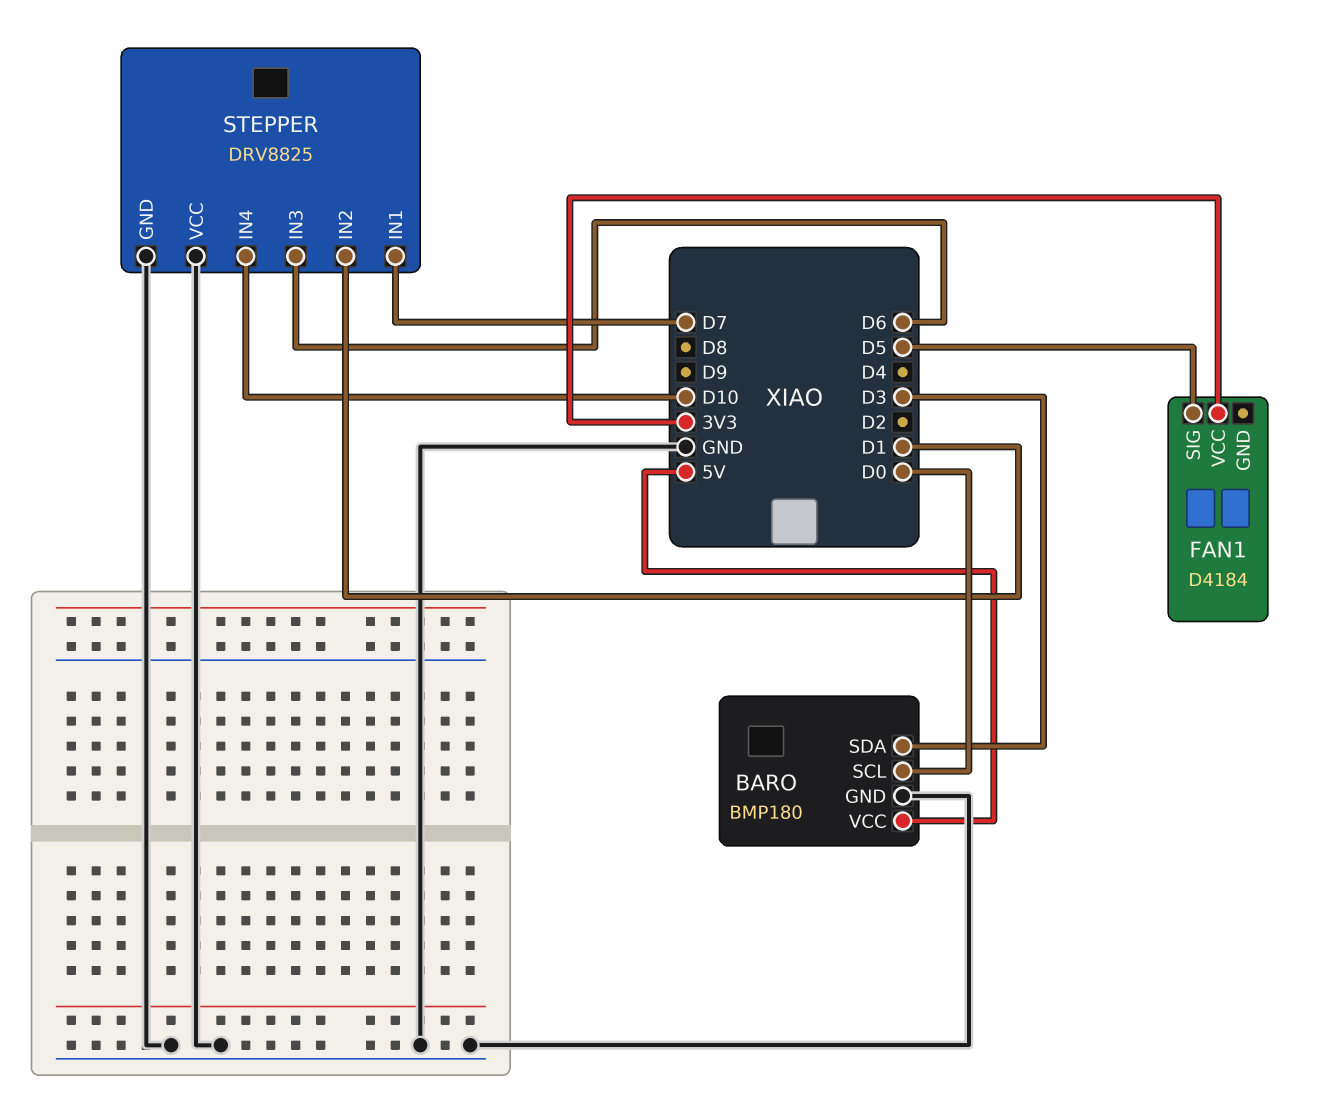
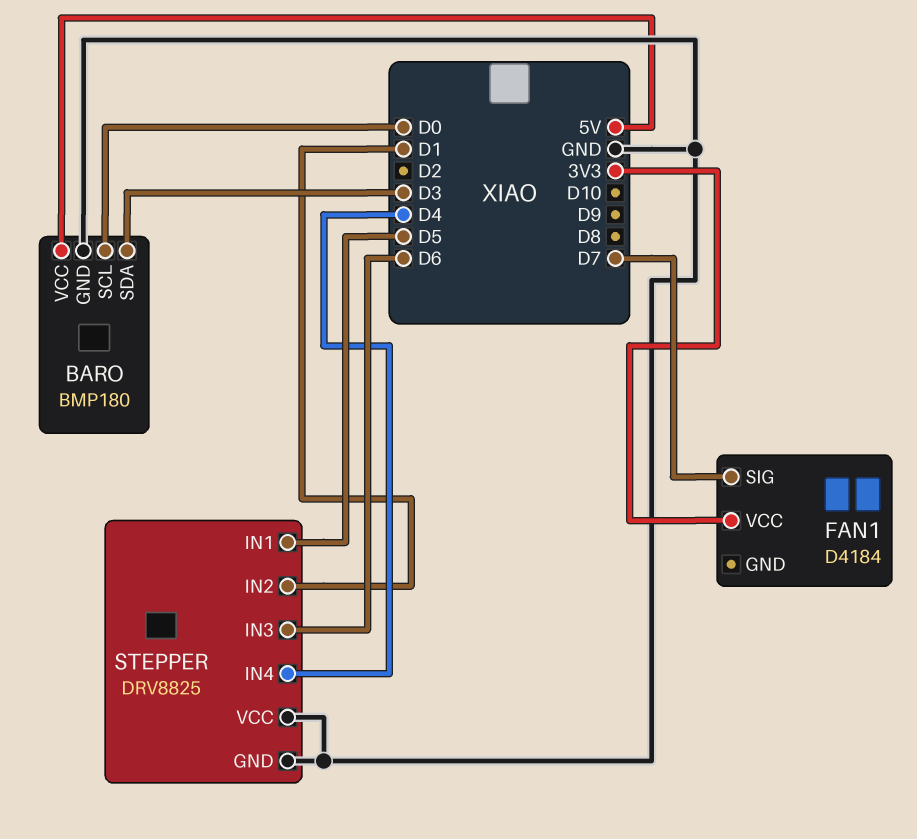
FAN1 pin SIG: D5 -> D7
STEPPER pin IN1: D7 -> D5
STEPPER pin IN4: D10 -> D4

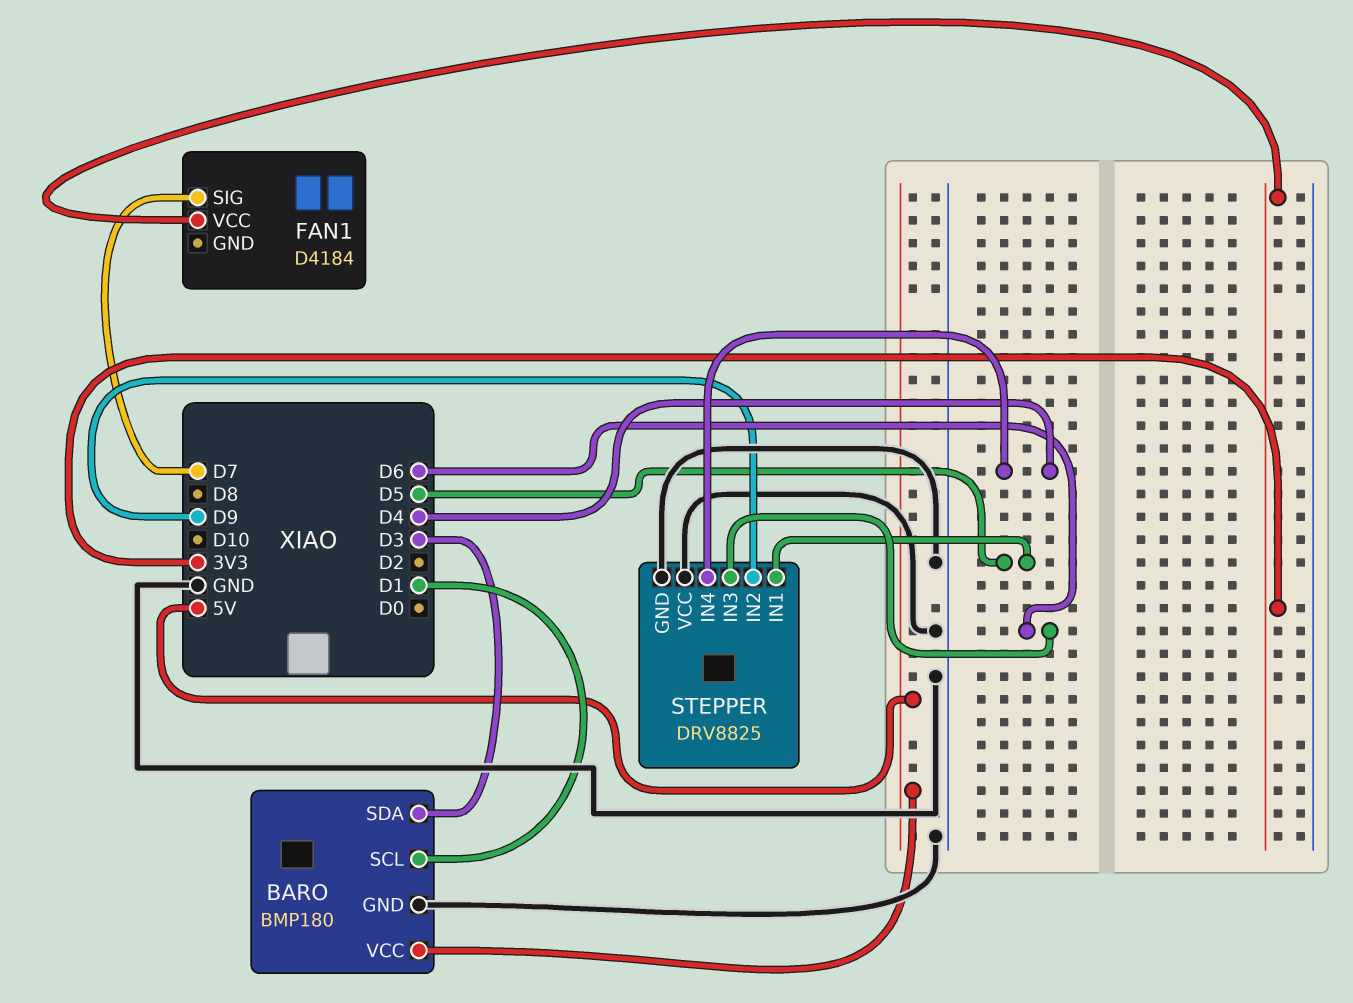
BARO pin SCL: D0 -> D1
STEPPER pin IN2: D1 -> D9

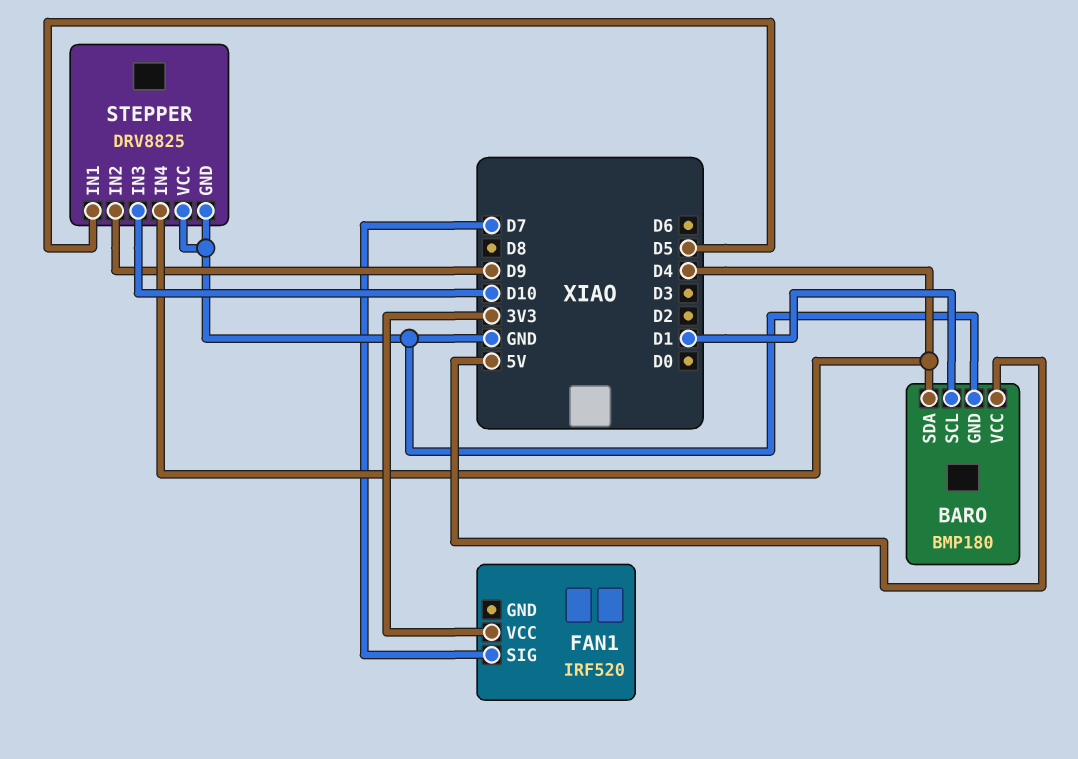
BARO pin SDA: D3 -> D4
FAN1: D4184 -> IRF520
STEPPER pin IN3: D6 -> D10

